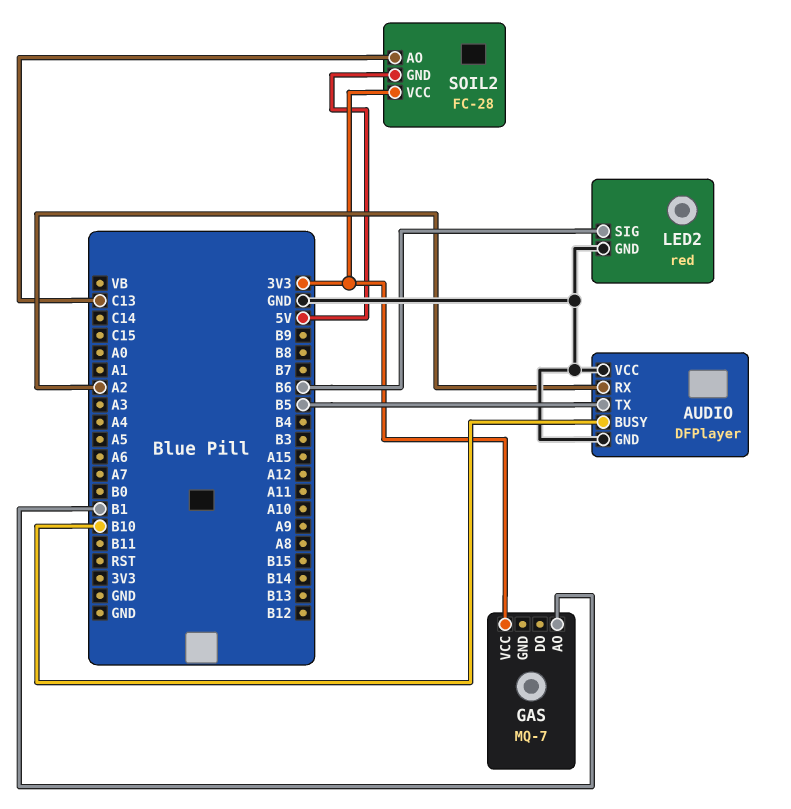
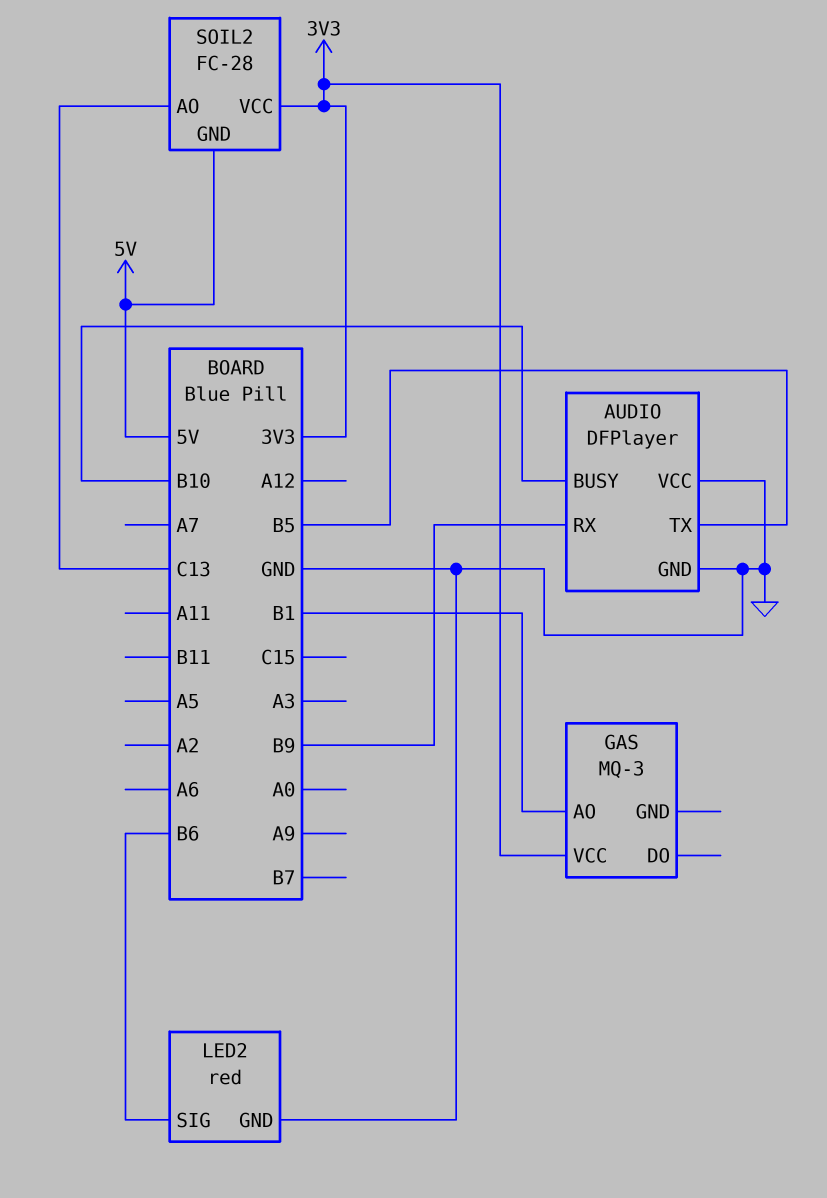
AUDIO pin RX: A2 -> B9
GAS: MQ-7 -> MQ-3

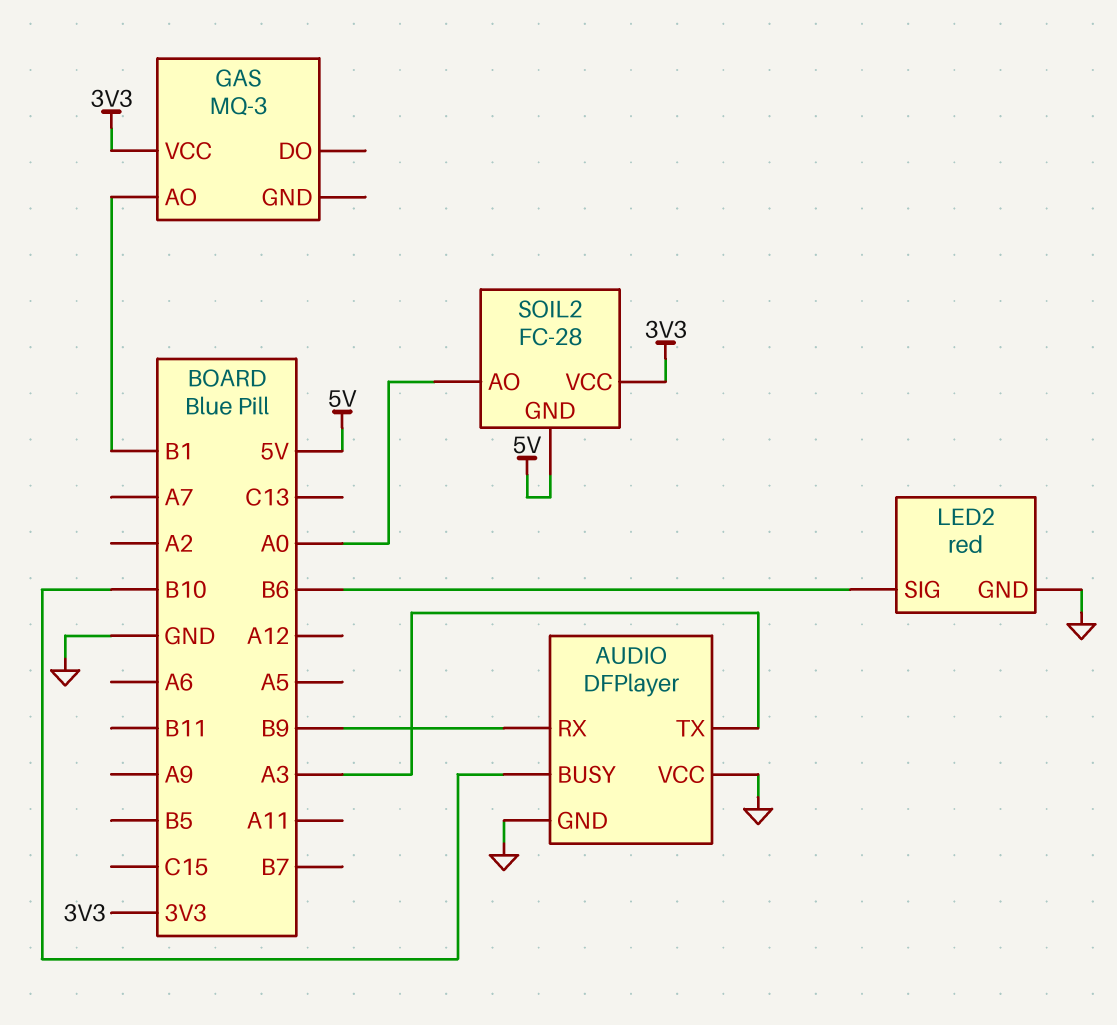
AUDIO pin TX: B5 -> A3
SOIL2 pin AO: C13 -> A0

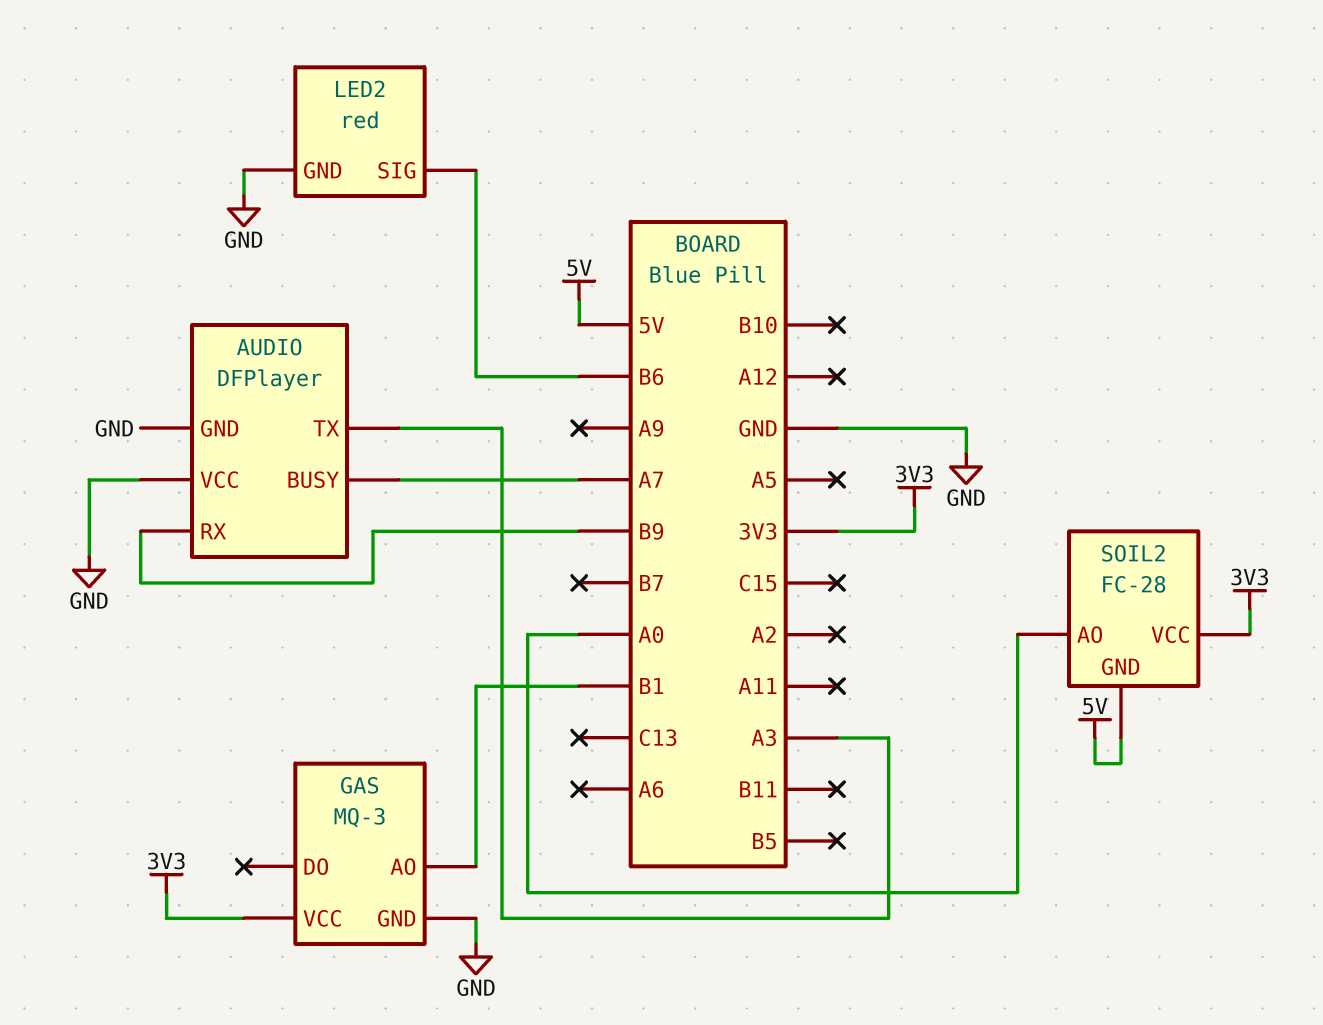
AUDIO pin BUSY: B10 -> A7
GAS pin GND: none -> GND

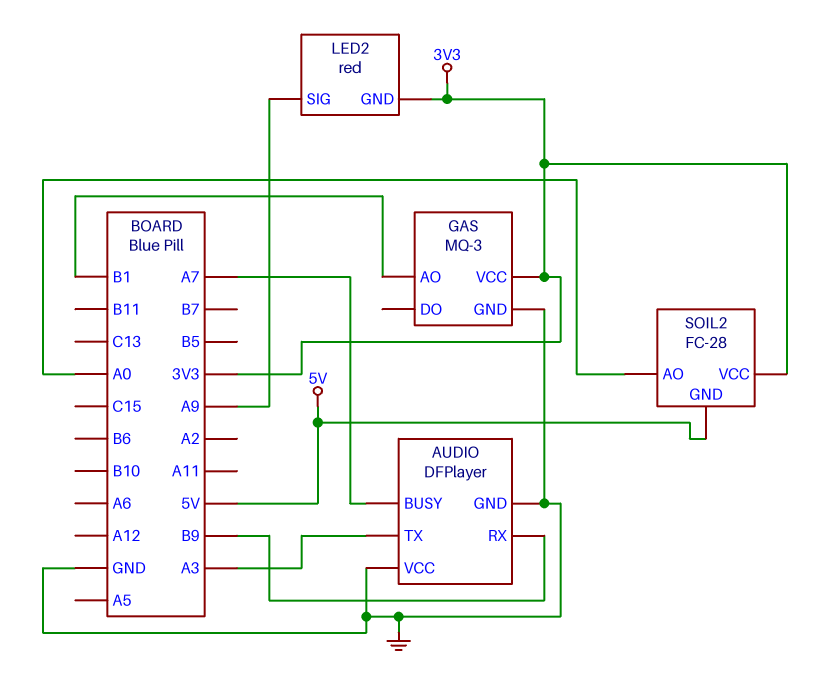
LED2 pin GND: GND -> 3V3
LED2 pin SIG: B6 -> A9

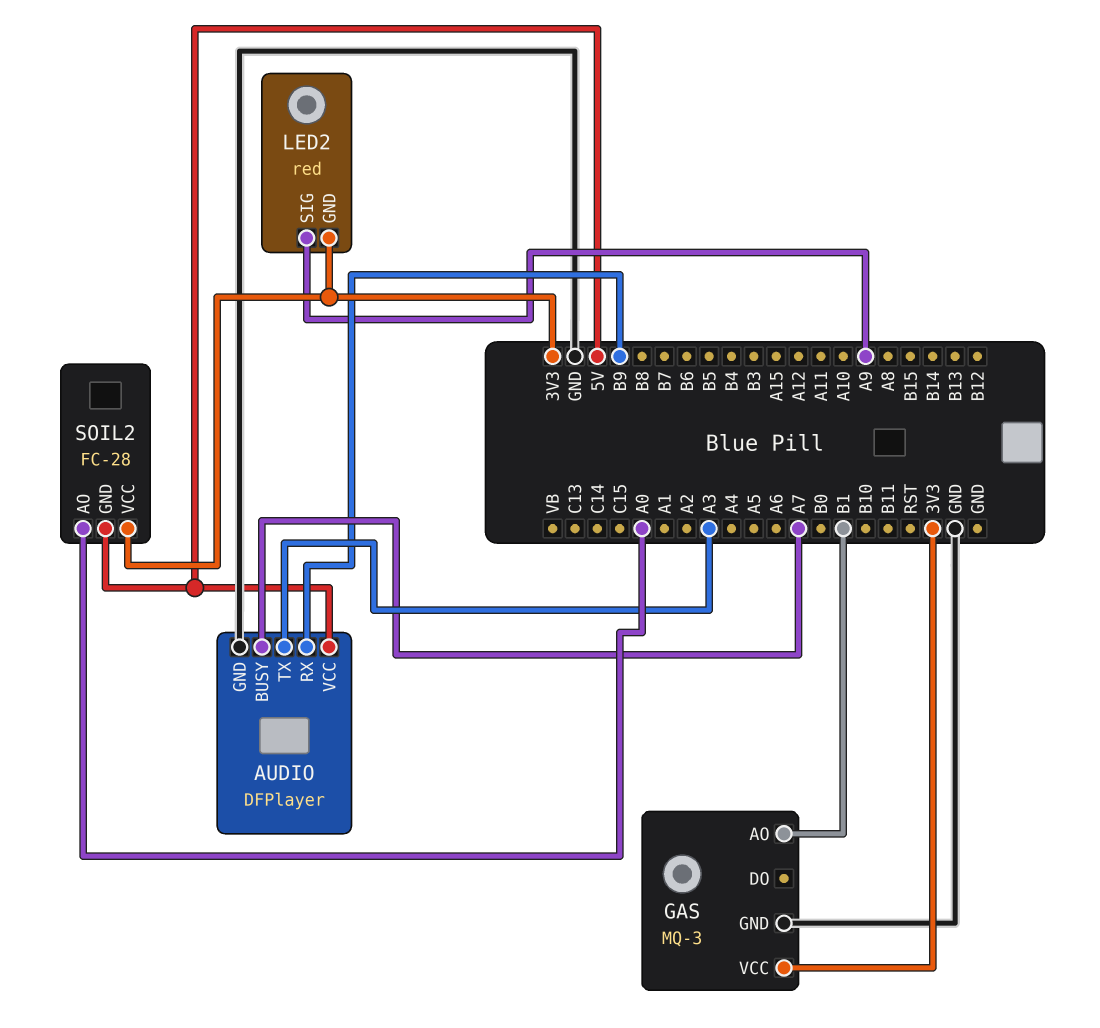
AUDIO pin VCC: GND -> 5V

